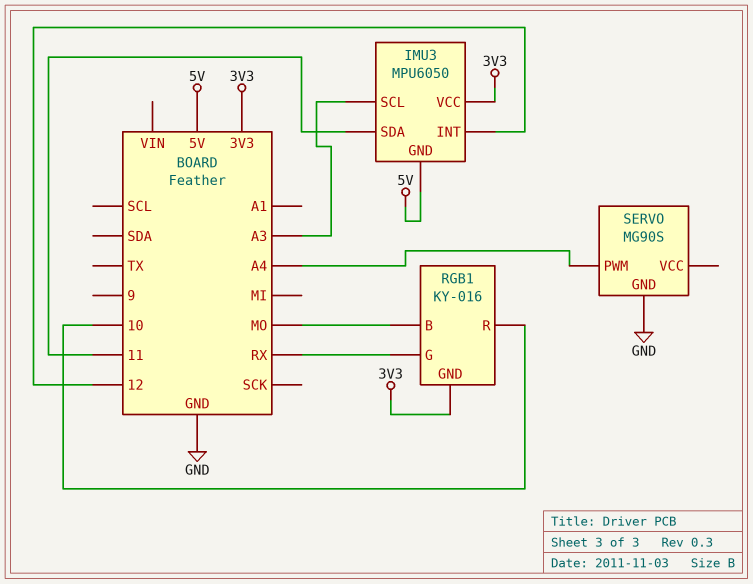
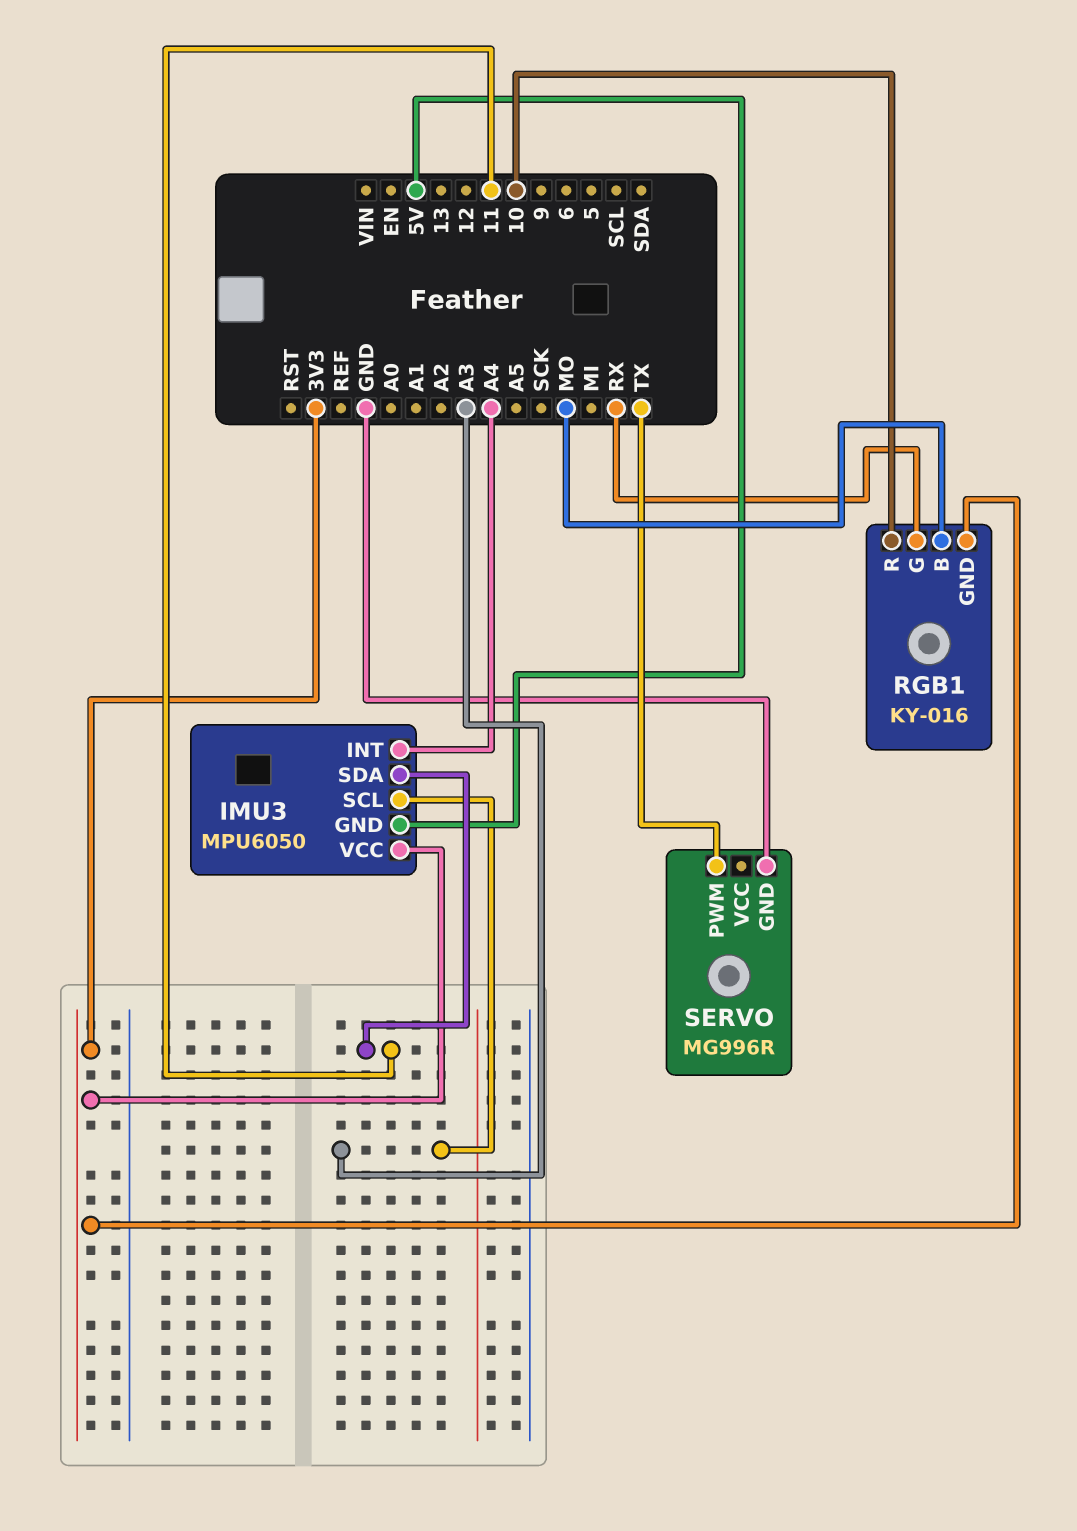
IMU3 pin INT: 12 -> A4
SERVO: MG90S -> MG996R
SERVO pin PWM: A4 -> TX

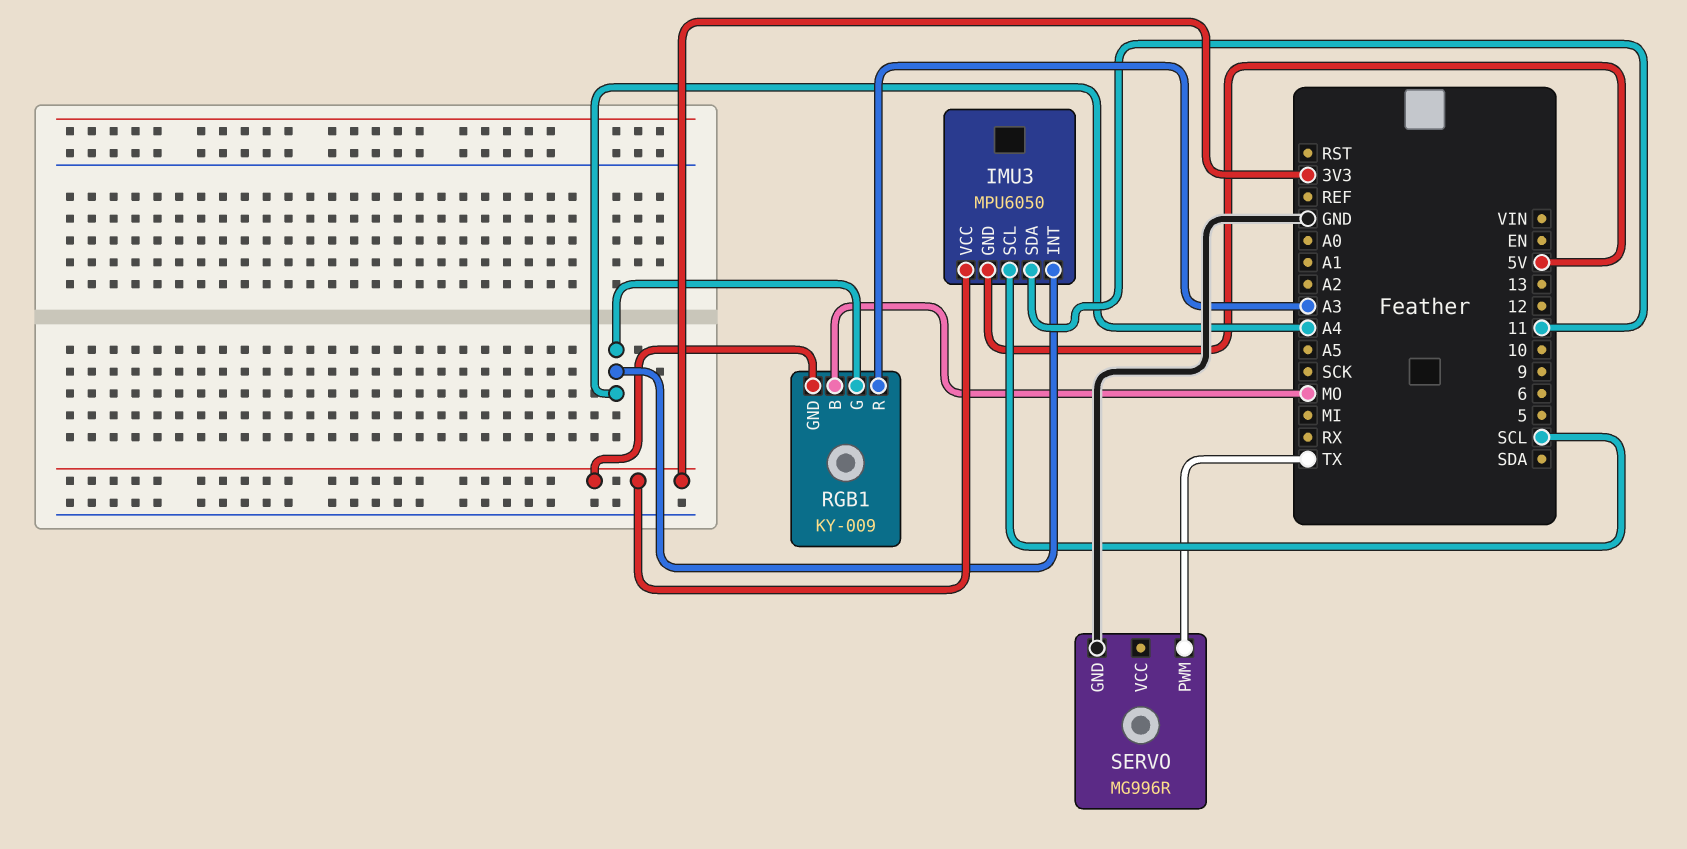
IMU3 pin SCL: A3 -> SCL
RGB1: KY-016 -> KY-009
RGB1 pin G: RX -> A4
RGB1 pin R: 10 -> A3

